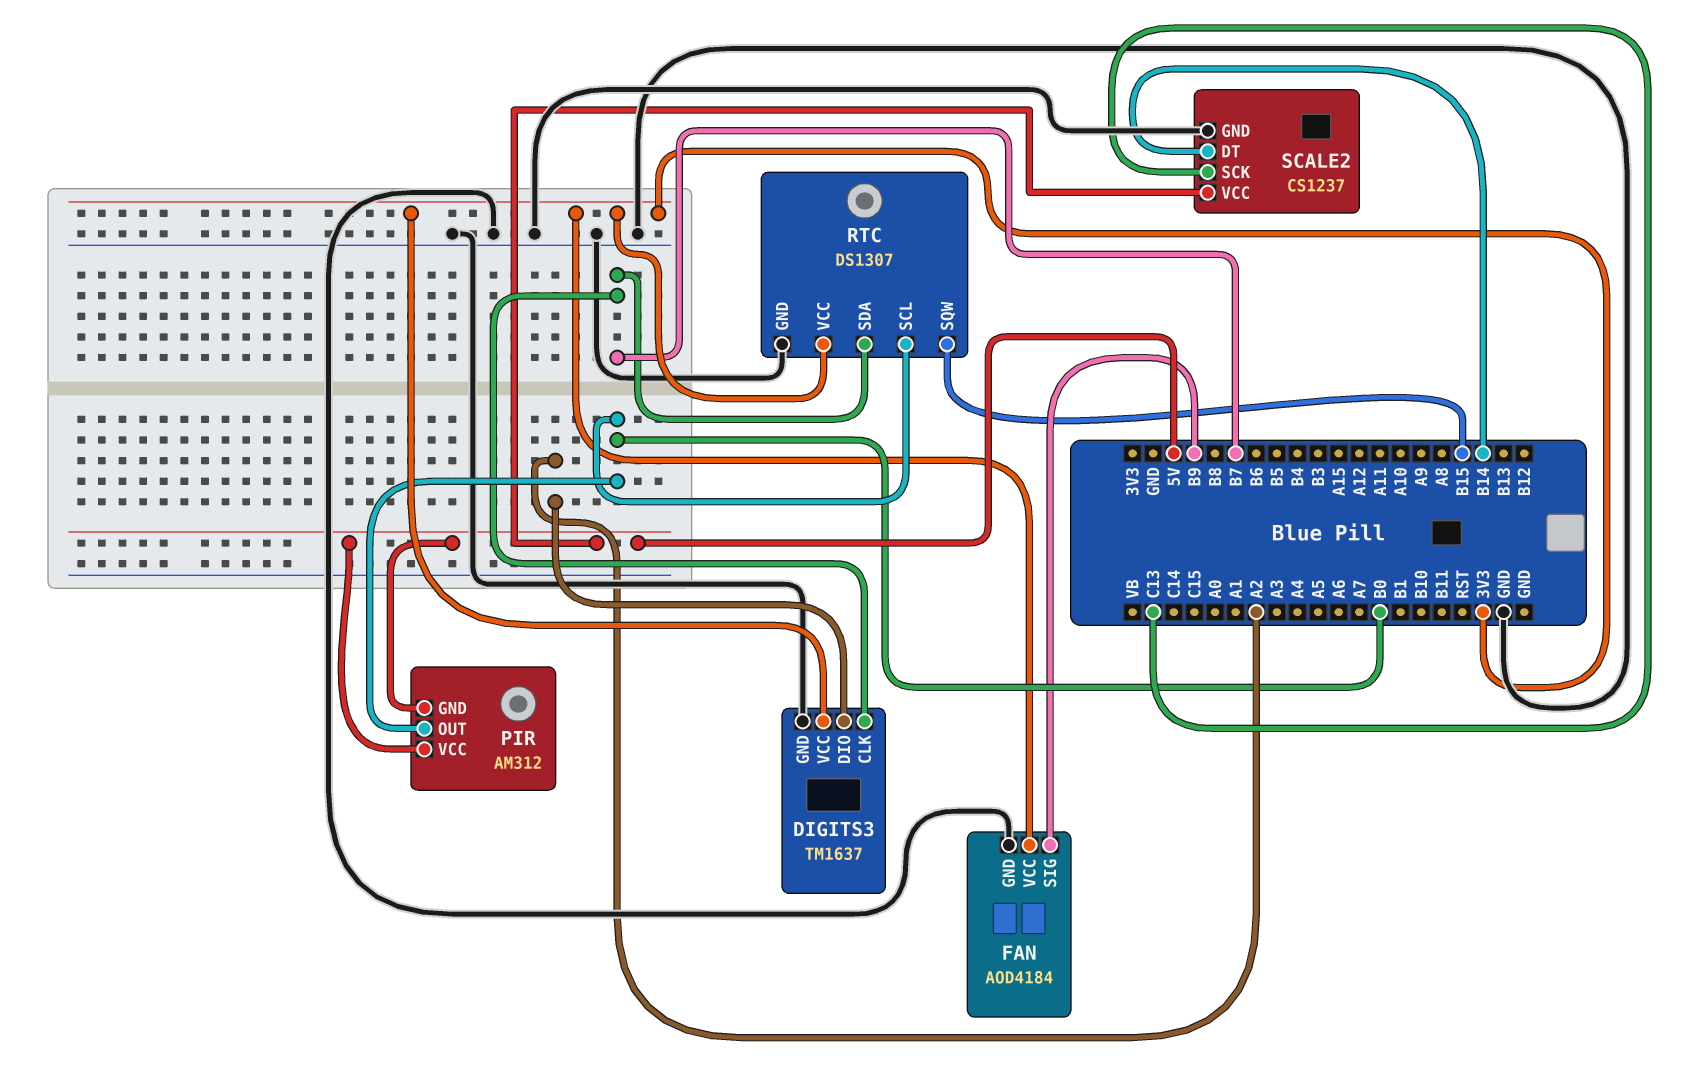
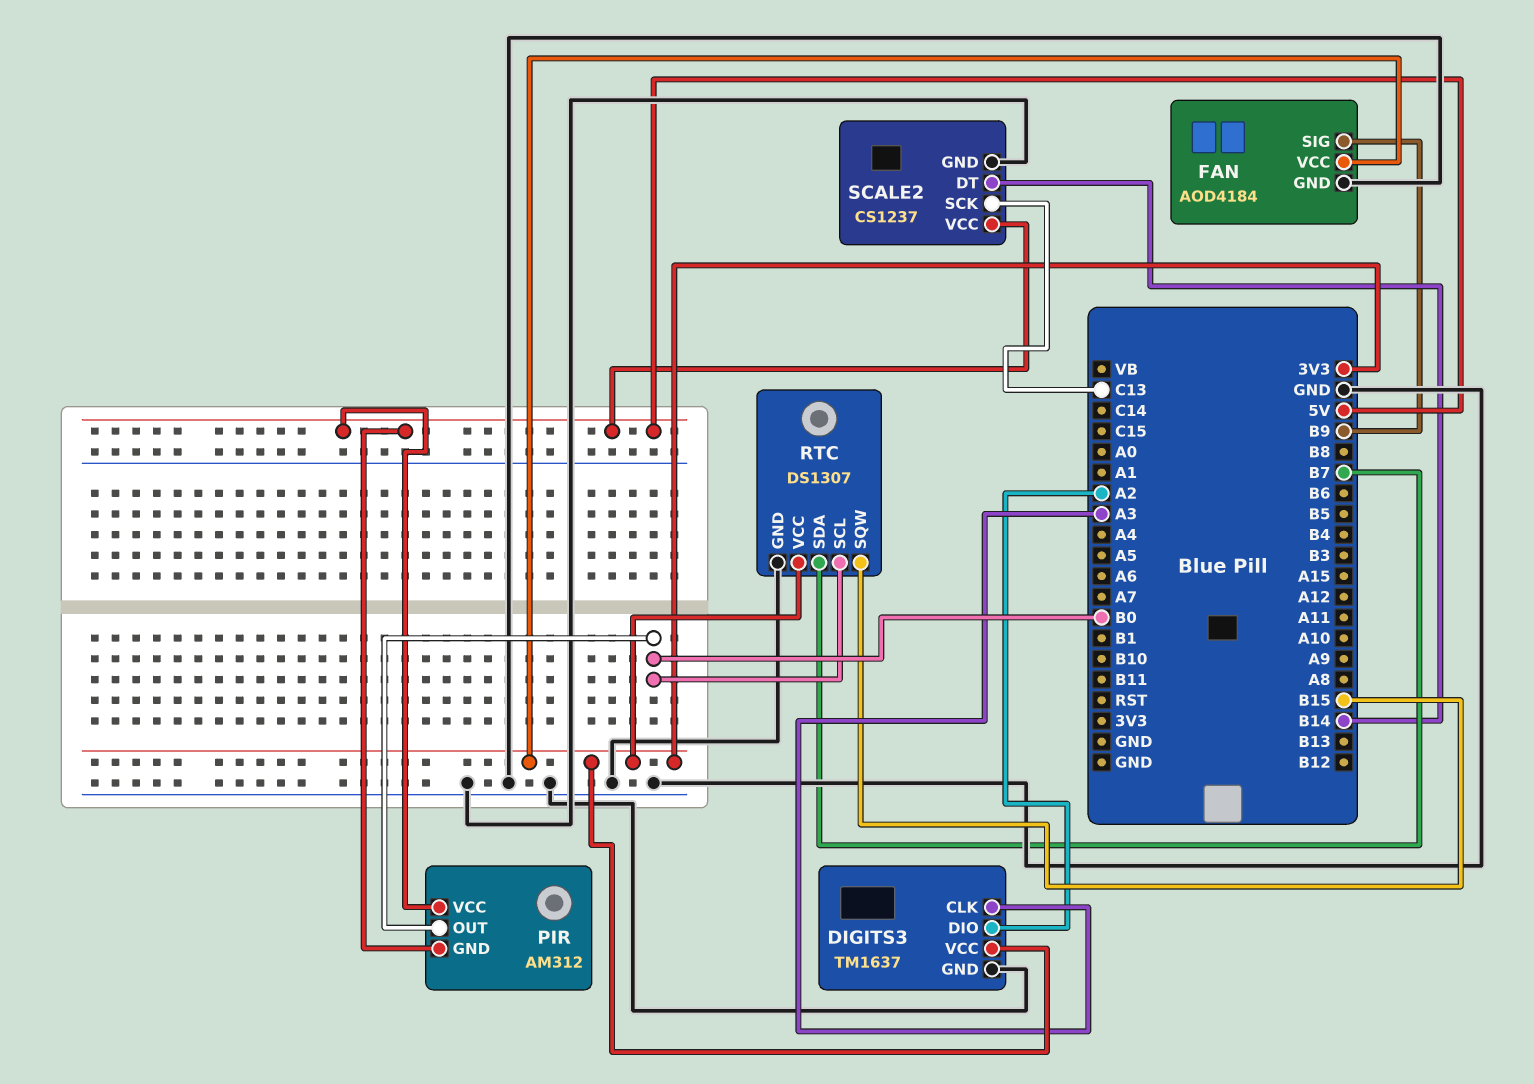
DIGITS3 pin CLK: B7 -> A3

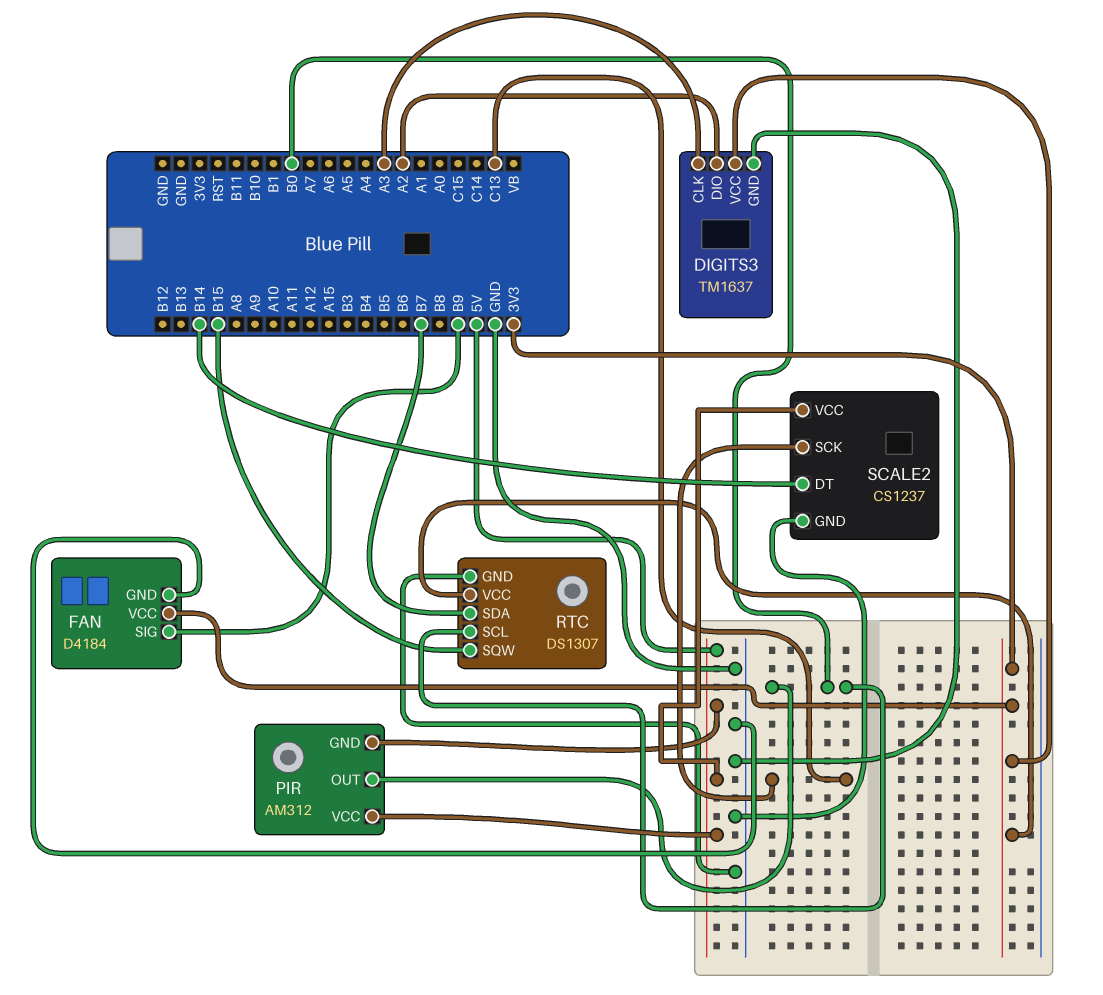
FAN: AOD4184 -> D4184

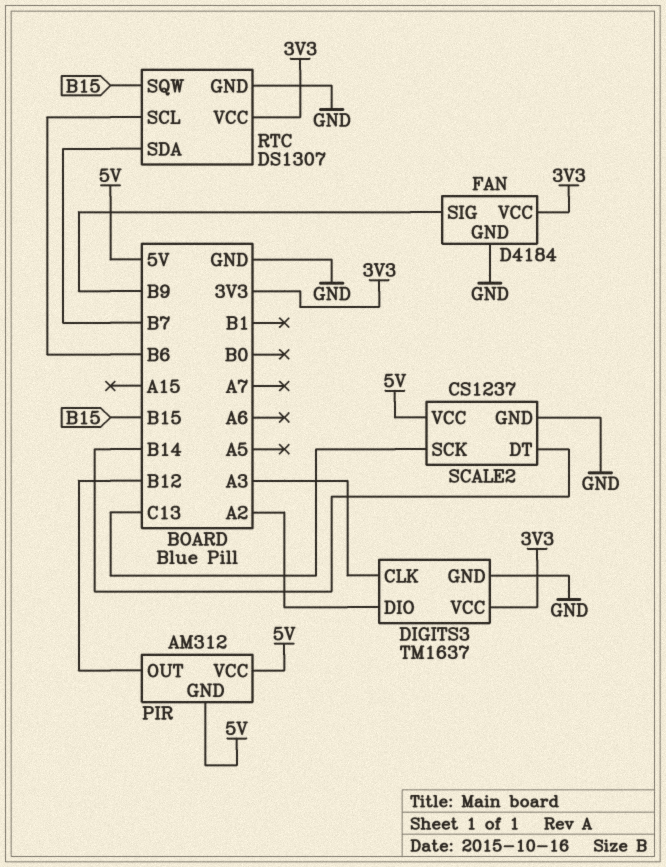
PIR pin OUT: B0 -> B12
RTC pin SCL: B0 -> B6

